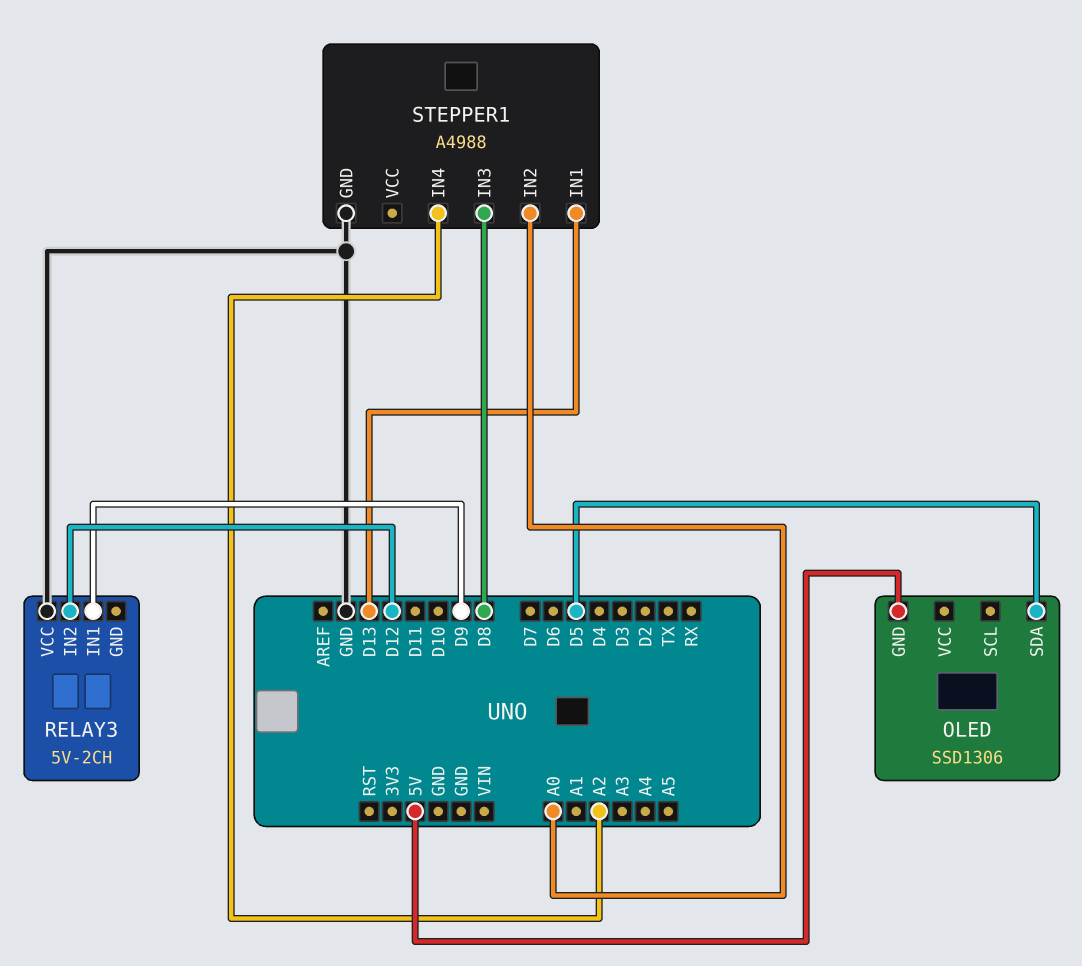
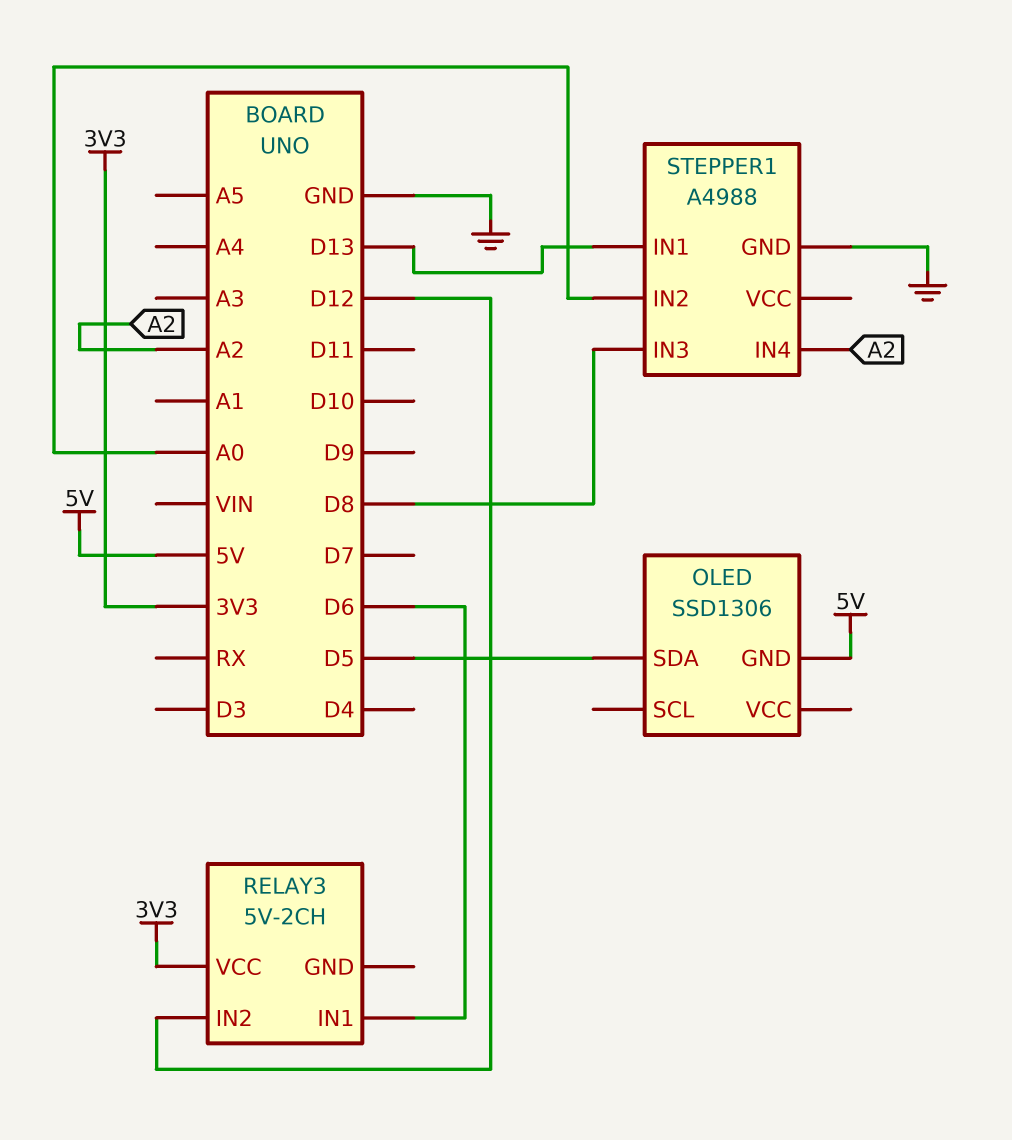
RELAY3 pin IN1: D9 -> D6
RELAY3 pin VCC: GND -> 3V3

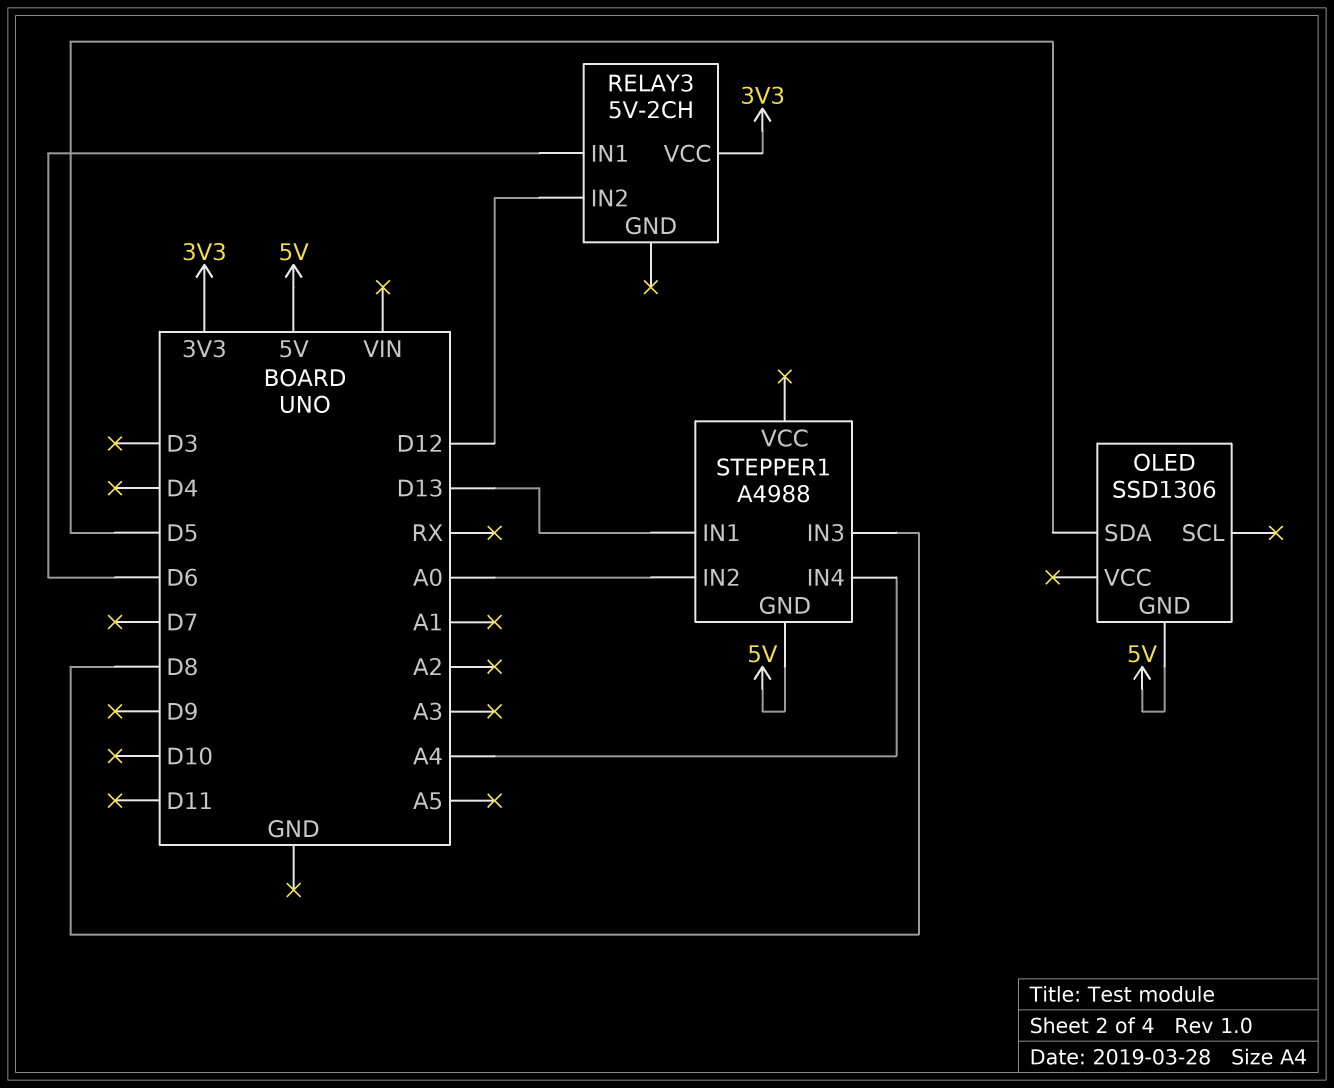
STEPPER1 pin GND: GND -> 5V
STEPPER1 pin IN4: A2 -> A4

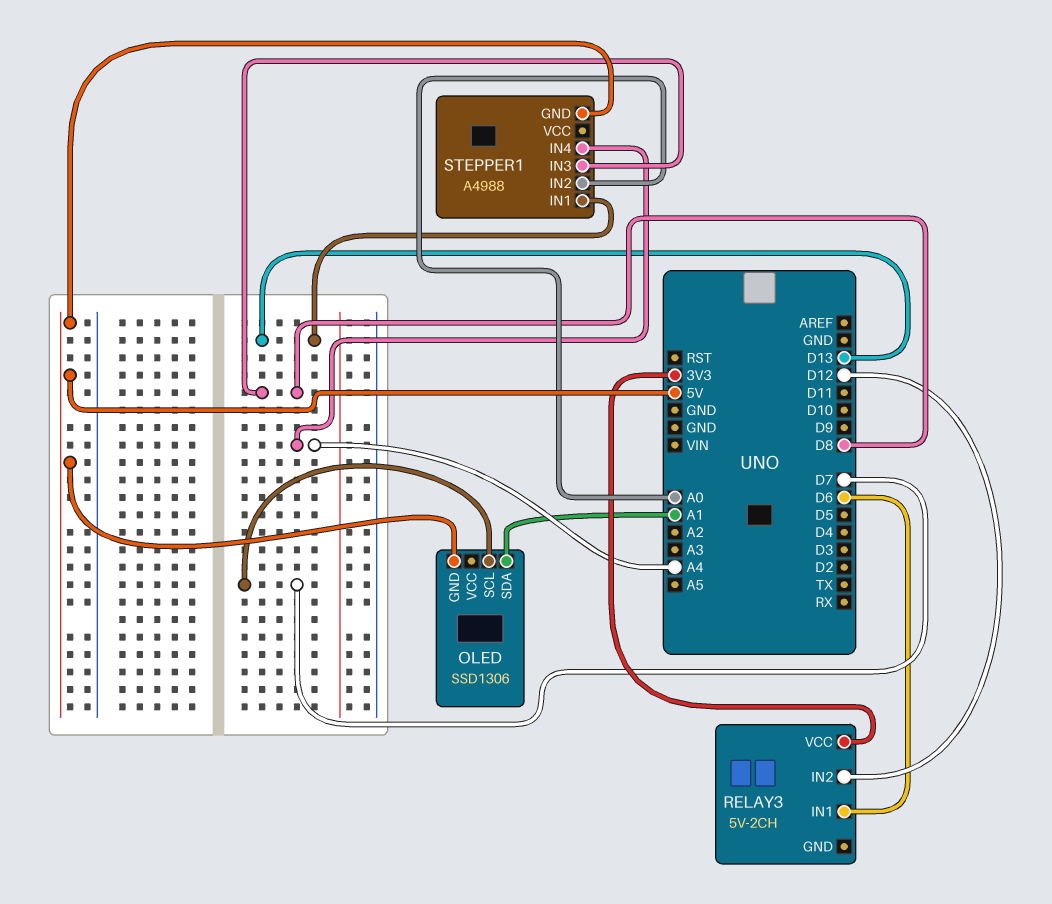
OLED pin SCL: none -> D7
OLED pin SDA: D5 -> A1

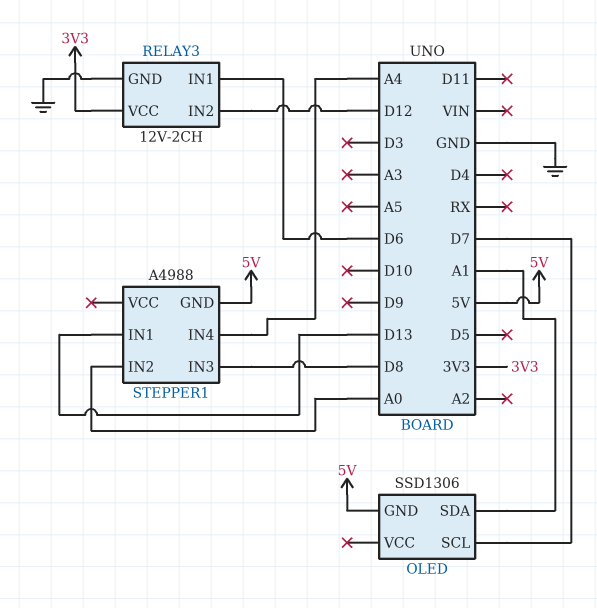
RELAY3: 5V-2CH -> 12V-2CH
RELAY3 pin GND: none -> GND

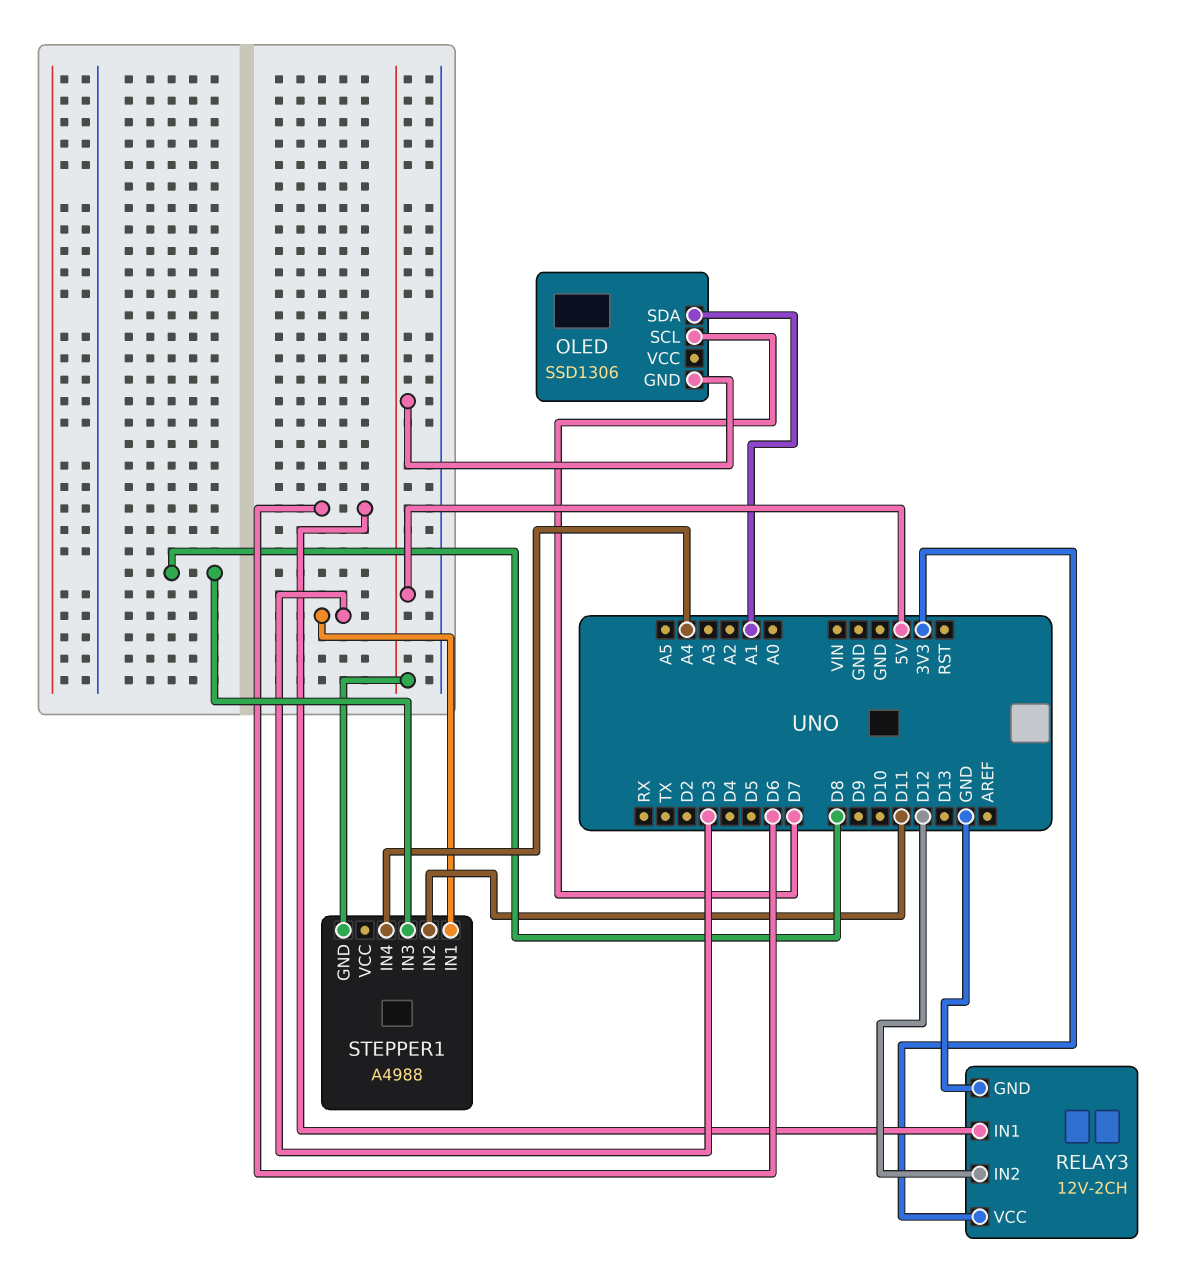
STEPPER1 pin IN1: D13 -> D3
STEPPER1 pin IN2: A0 -> D11

